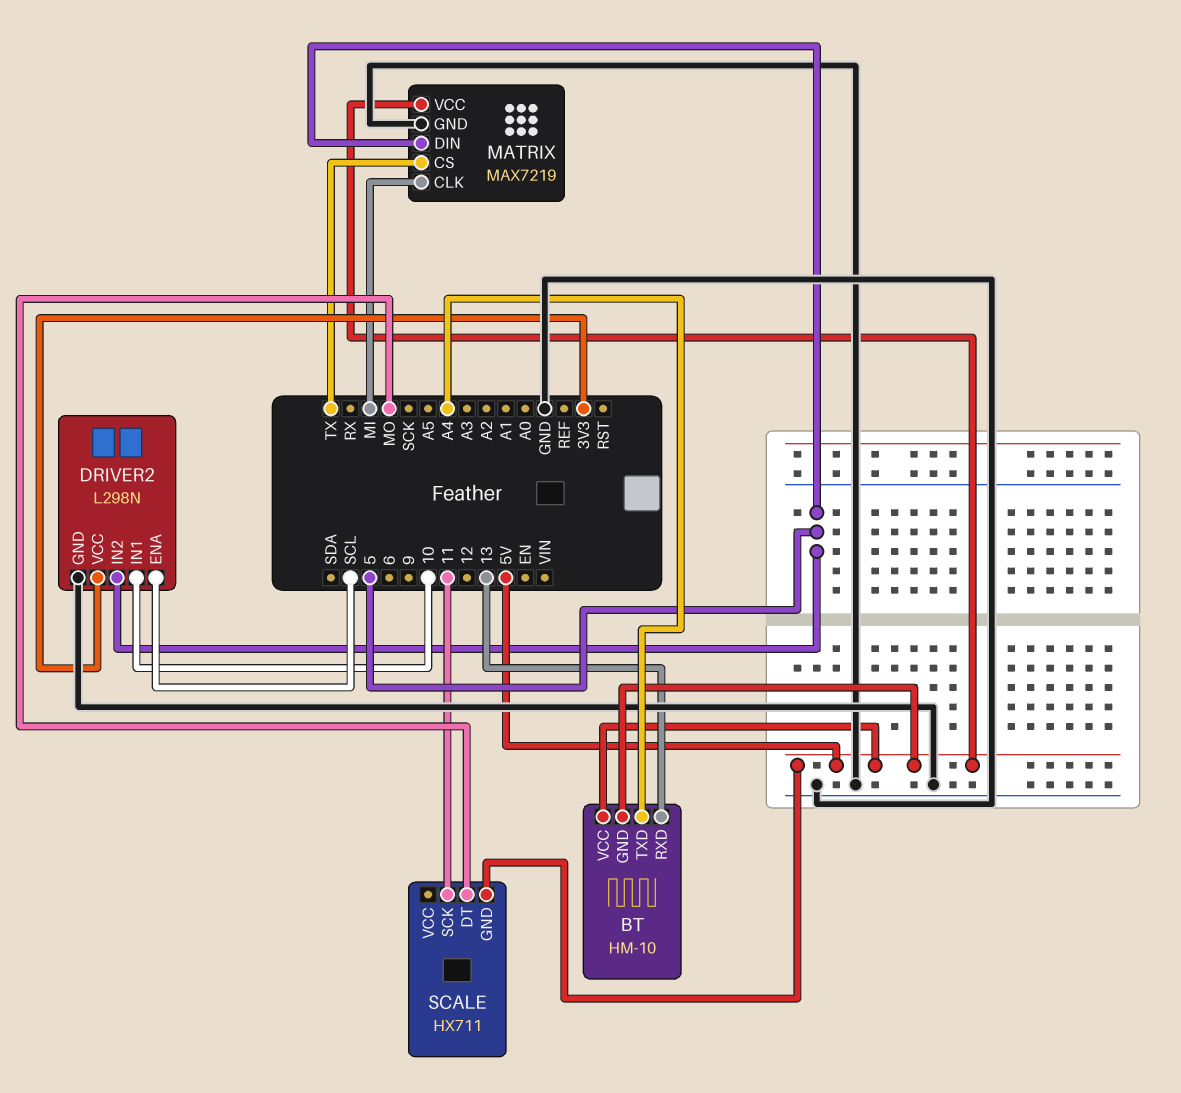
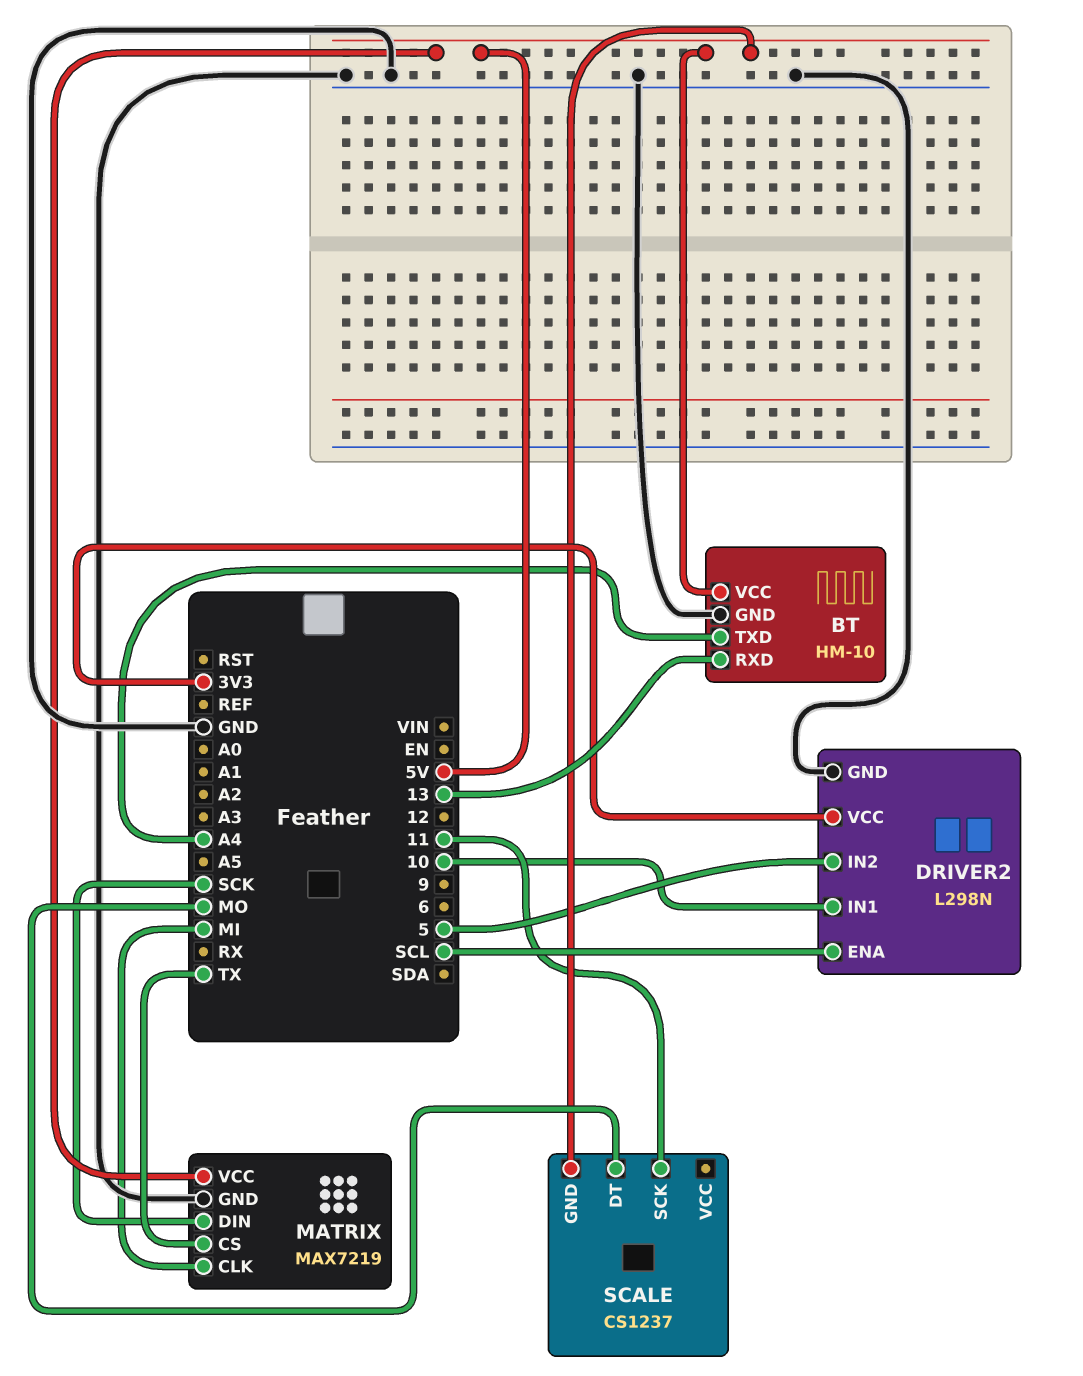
BT pin GND: 5V -> GND
MATRIX pin DIN: 5 -> SCK
SCALE: HX711 -> CS1237

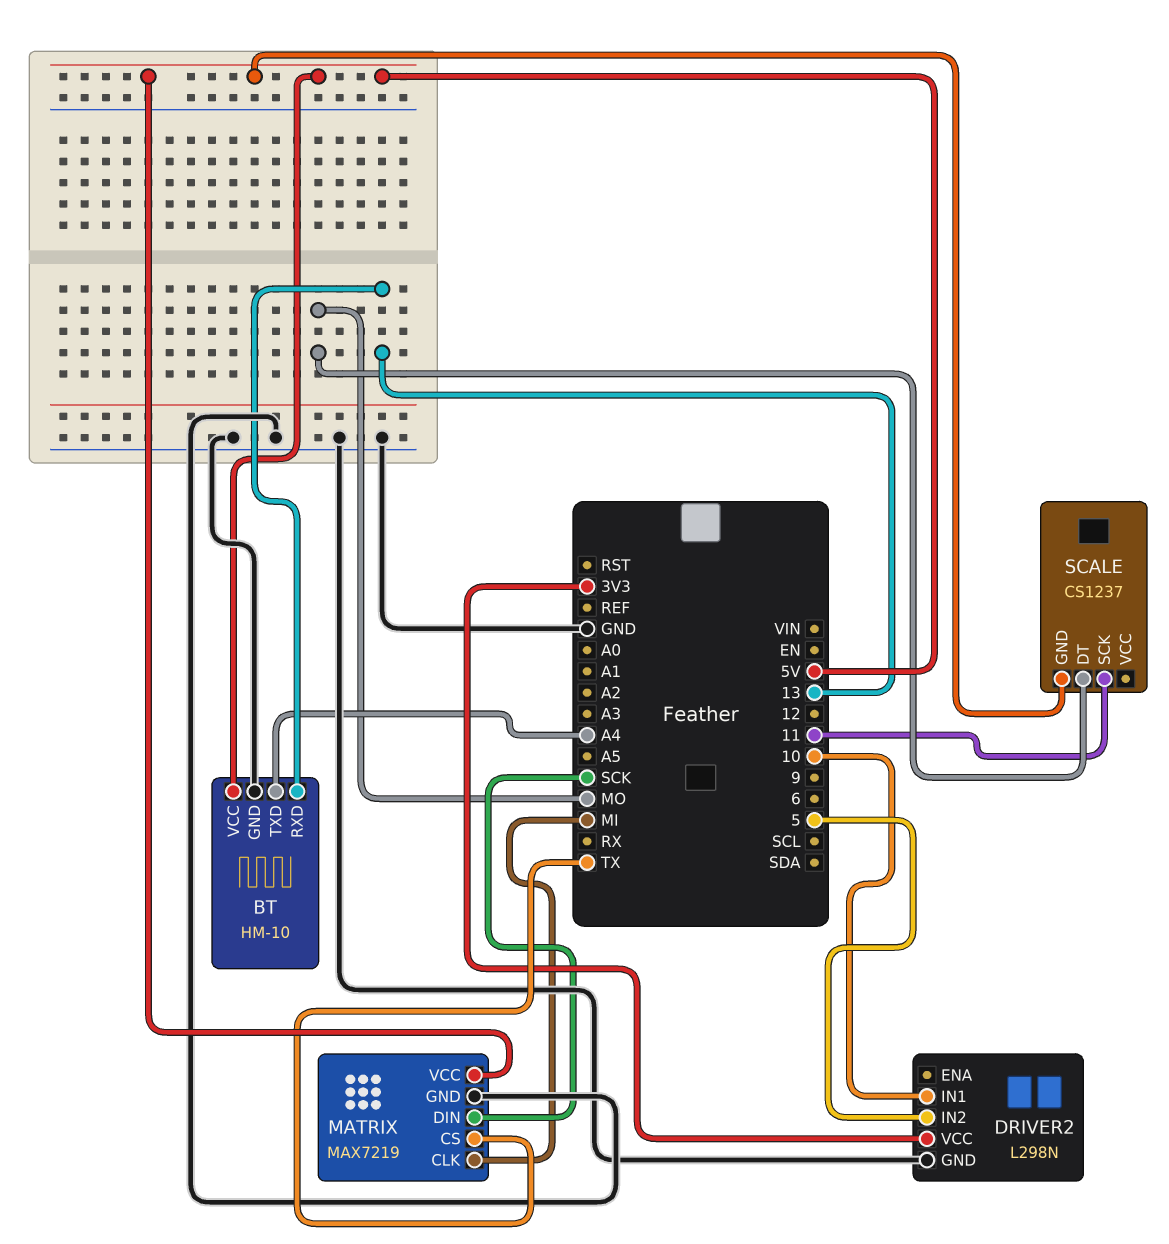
DRIVER2 pin ENA: SCL -> none

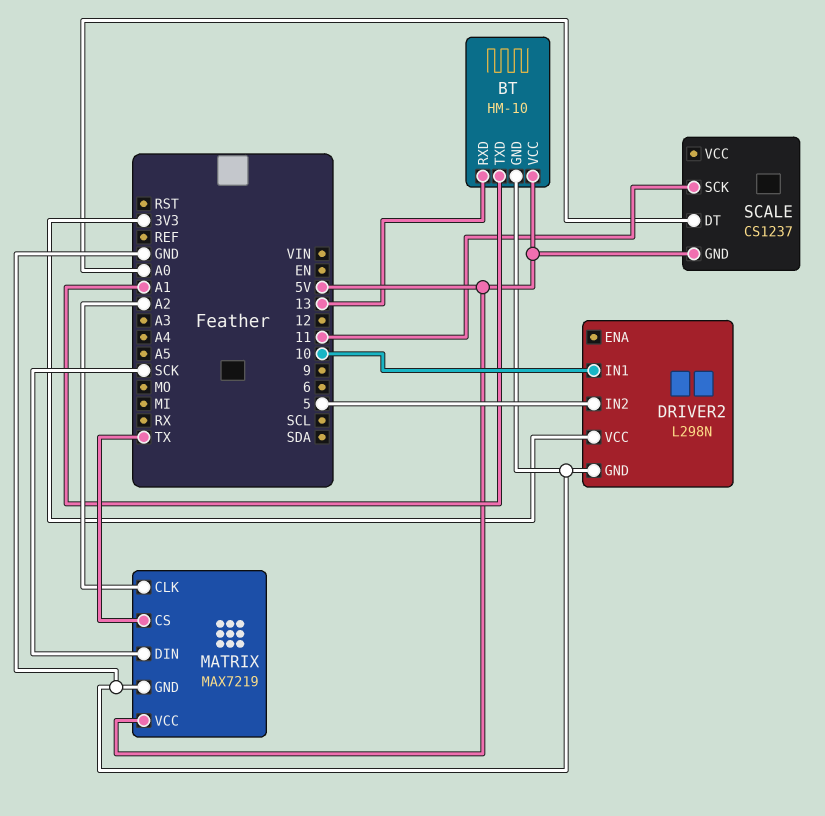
BT pin TXD: A4 -> A1
MATRIX pin CLK: MI -> A2
SCALE pin DT: MO -> A0

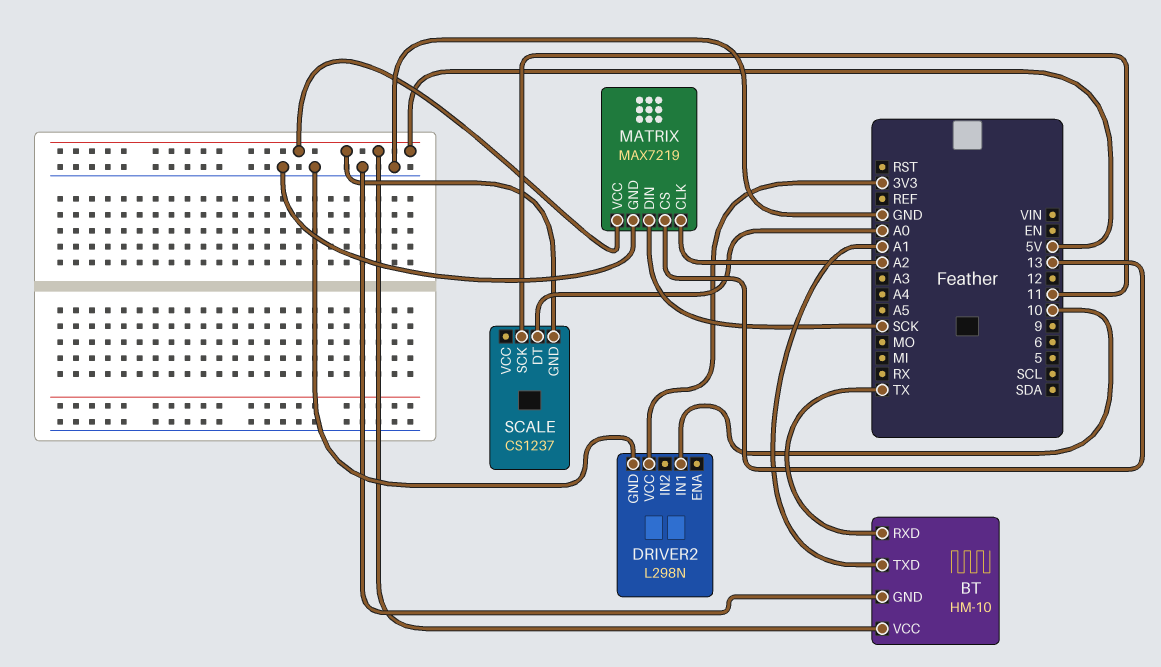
BT pin RXD: 13 -> TX
DRIVER2 pin IN2: 5 -> none
MATRIX pin CS: TX -> 13

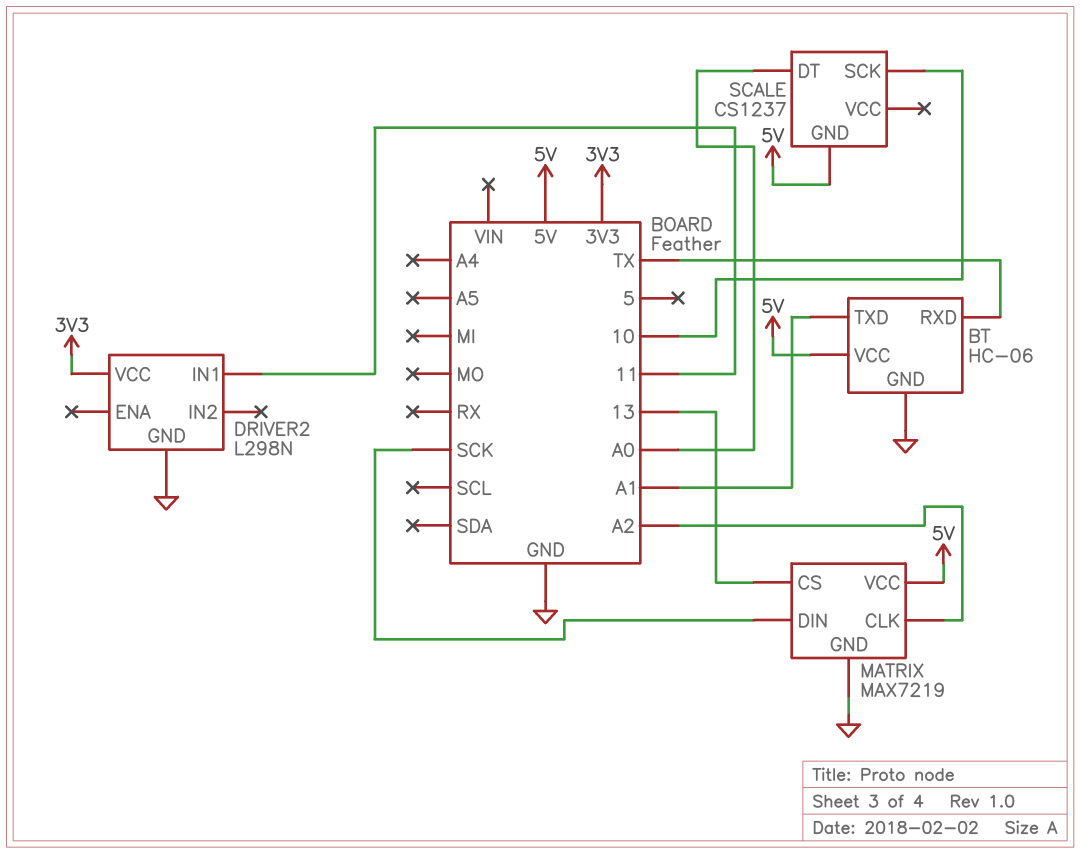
BT: HM-10 -> HC-06
DRIVER2 pin IN1: 10 -> 11
SCALE pin SCK: 11 -> 10

